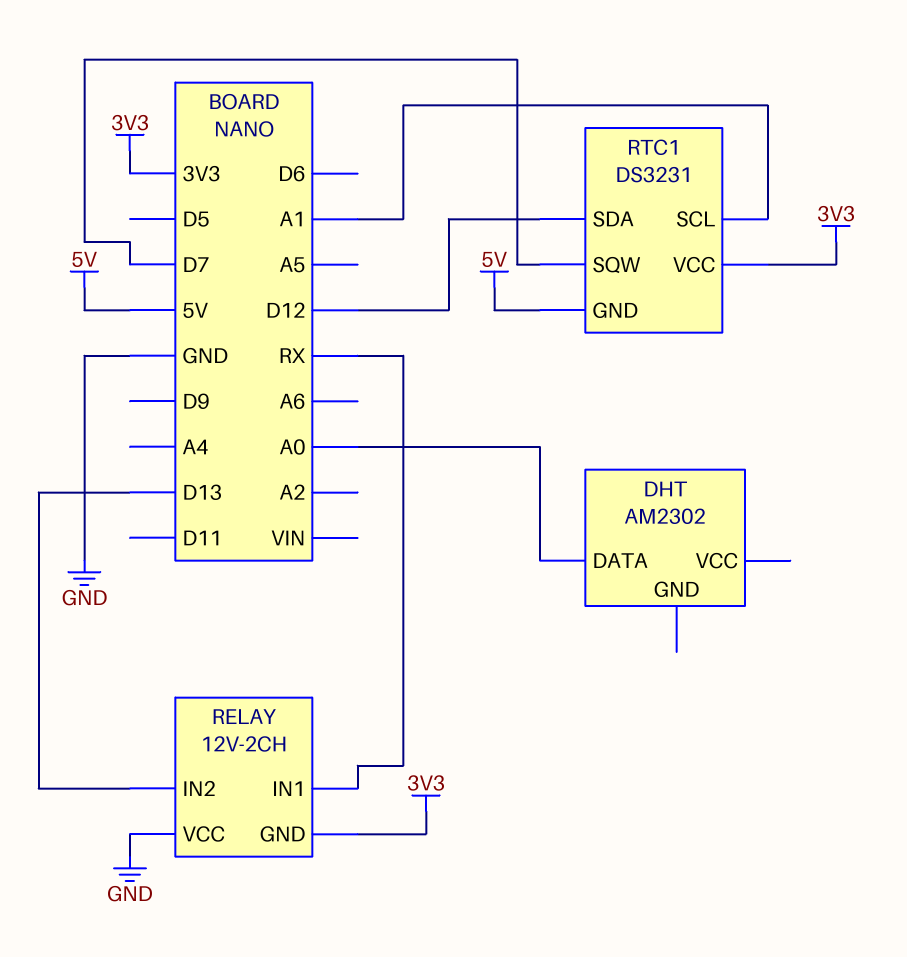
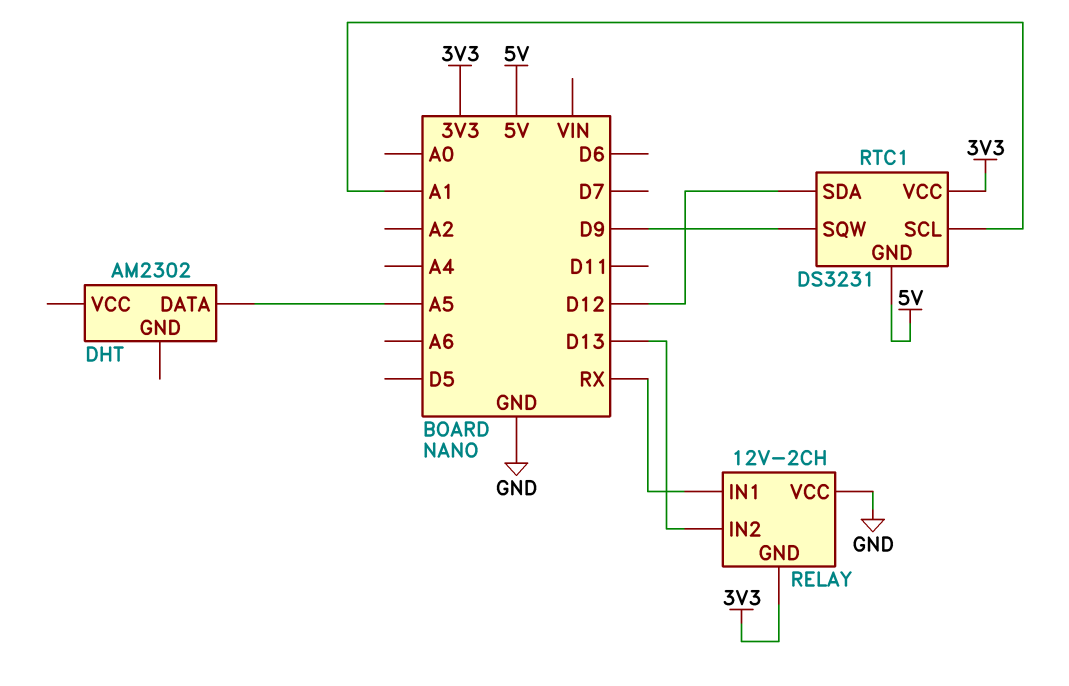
DHT pin DATA: A0 -> A5
RTC1 pin SQW: D7 -> D9

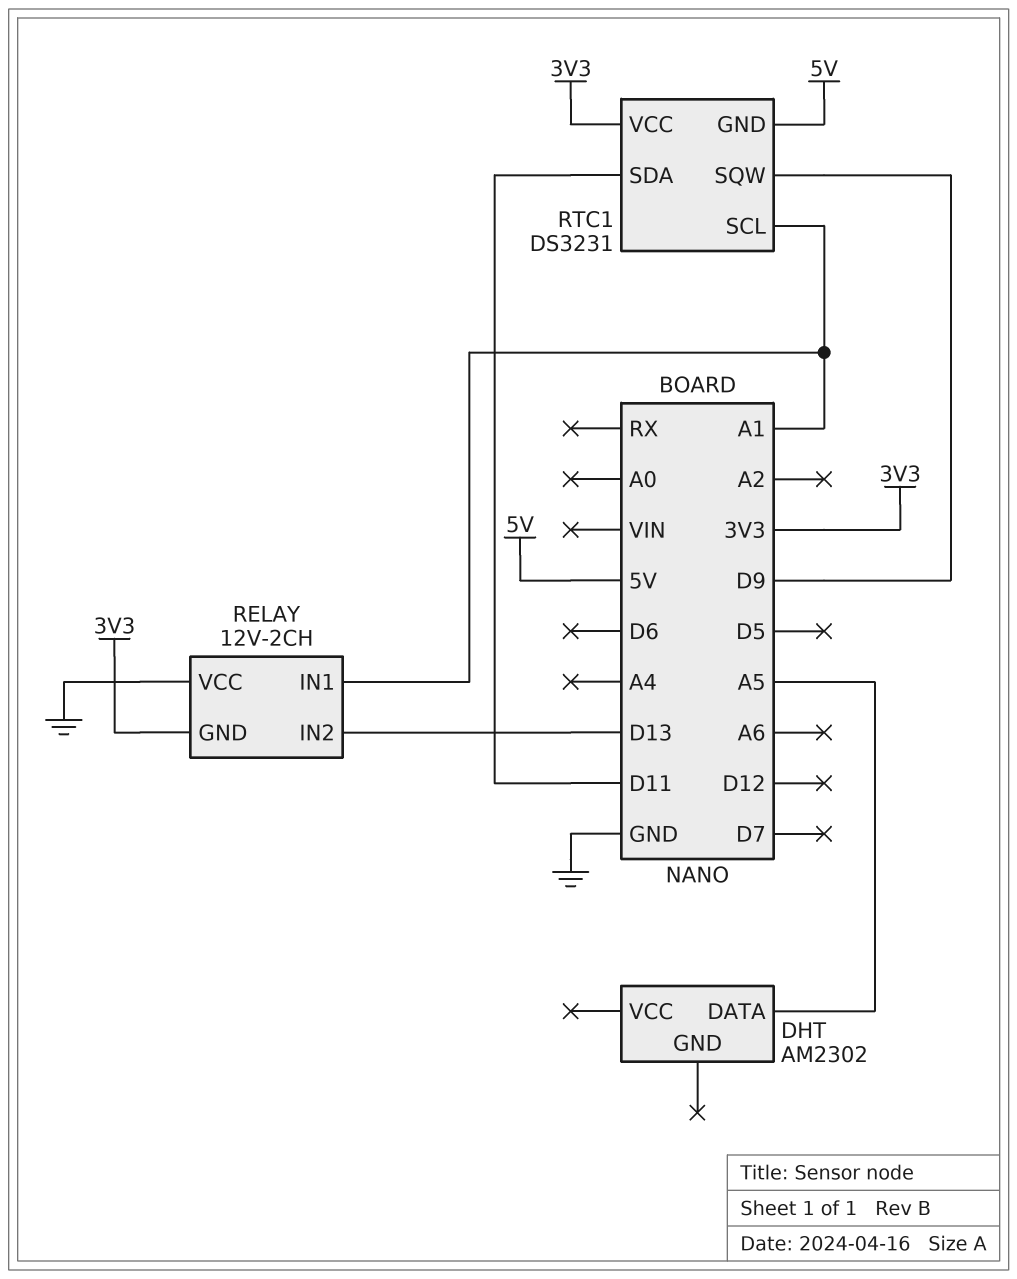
RELAY pin IN1: RX -> A1
RTC1 pin SDA: D12 -> D11

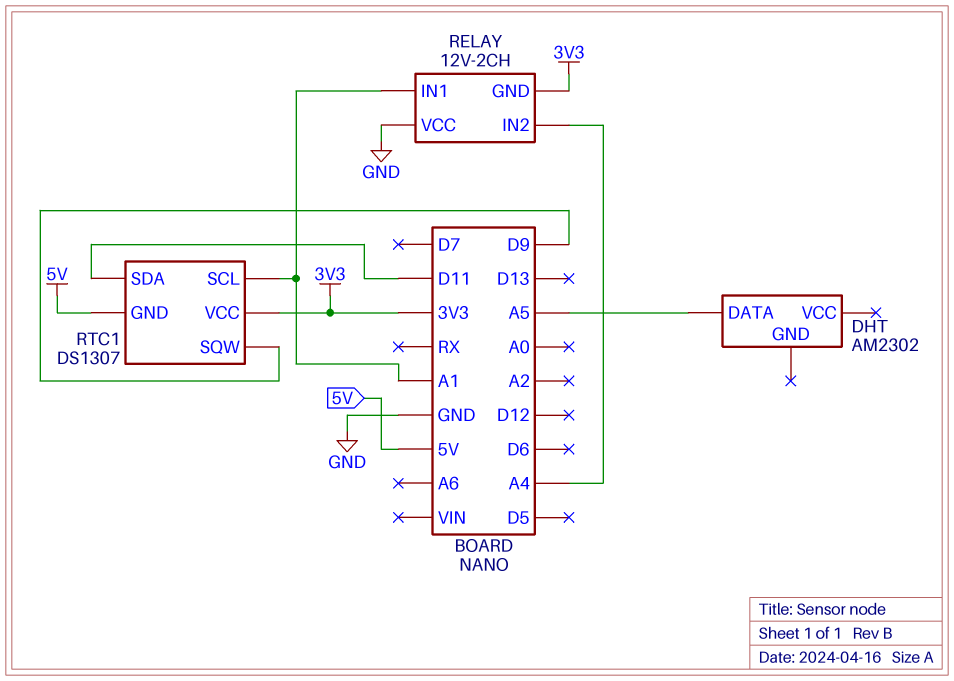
RELAY pin IN2: D13 -> A4
RTC1: DS3231 -> DS1307

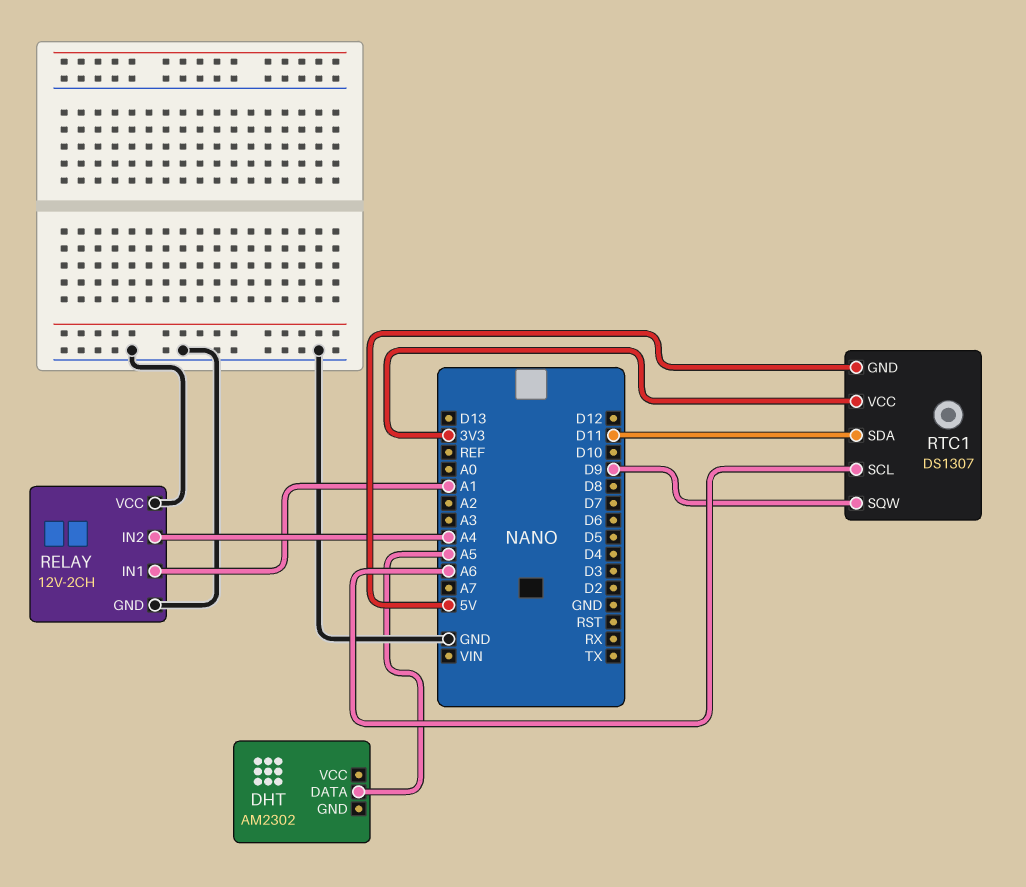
RELAY pin GND: 3V3 -> GND
RTC1 pin SCL: A1 -> A6

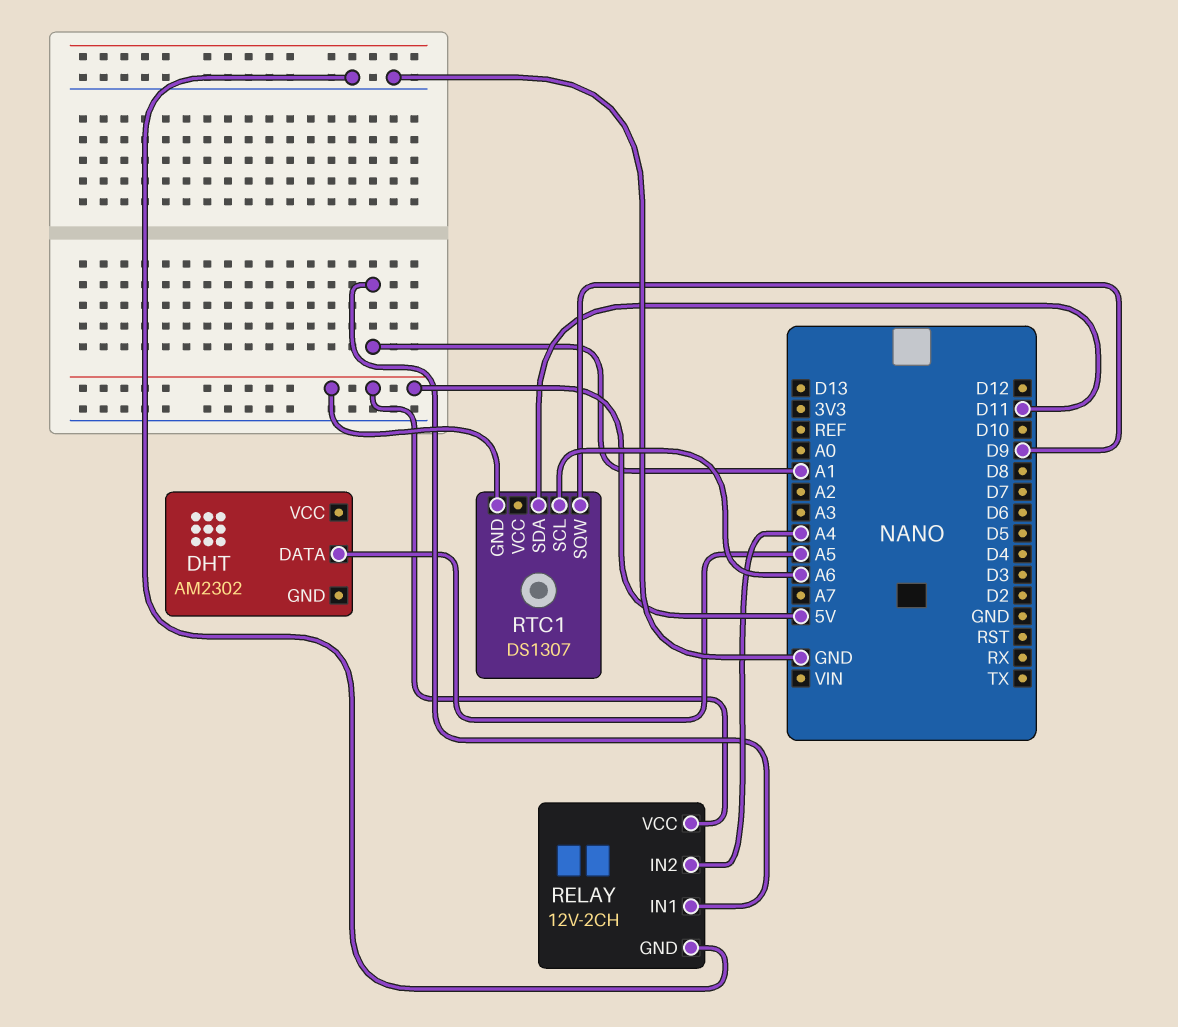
RELAY pin VCC: GND -> 5V
RTC1 pin VCC: 3V3 -> none

